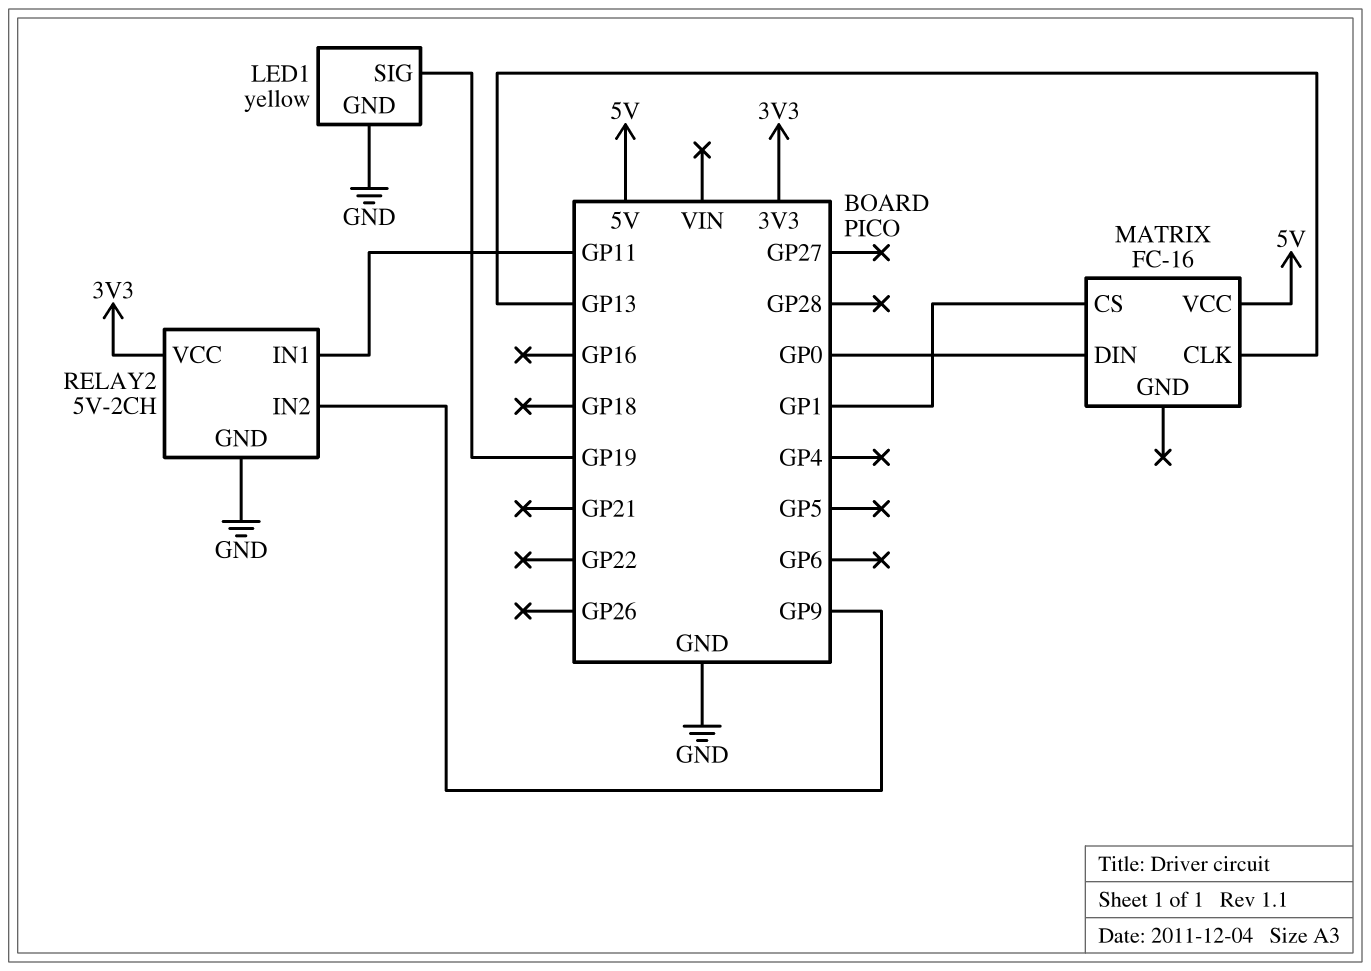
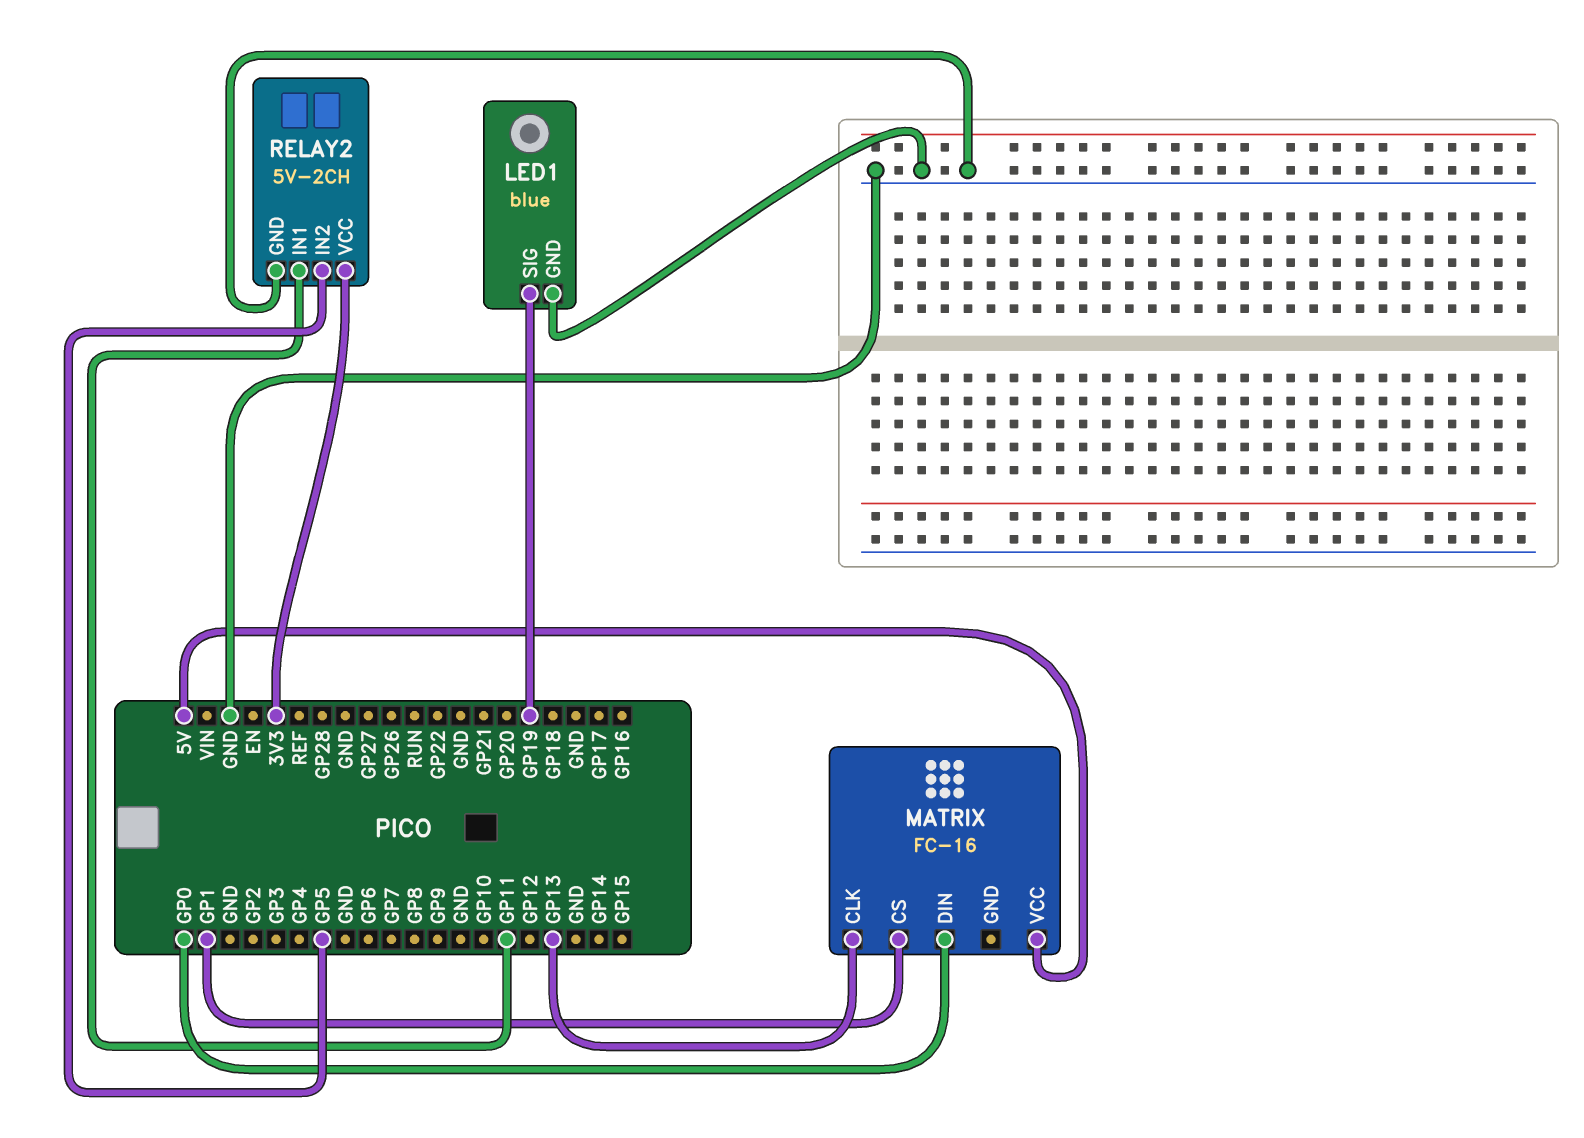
LED1: yellow -> blue
RELAY2 pin IN2: GP9 -> GP5

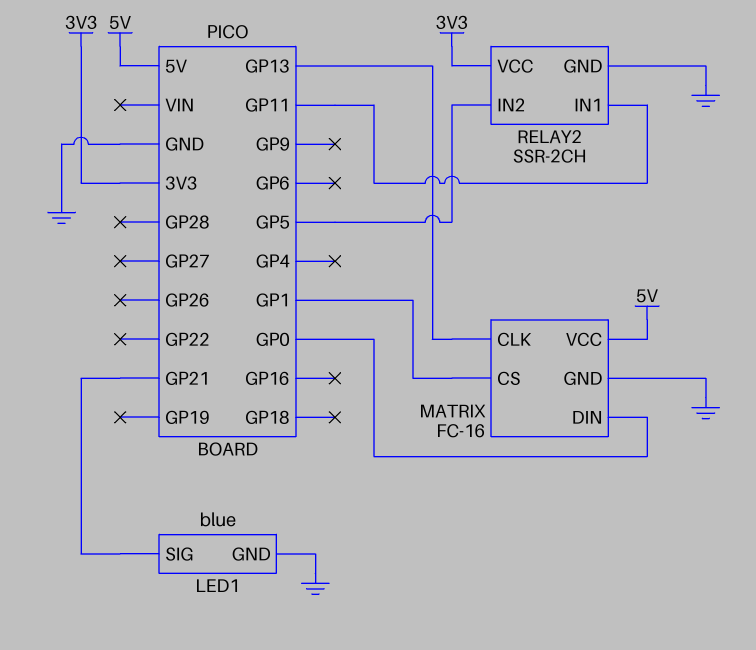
LED1 pin SIG: GP19 -> GP21
MATRIX pin GND: none -> GND
RELAY2: 5V-2CH -> SSR-2CH

